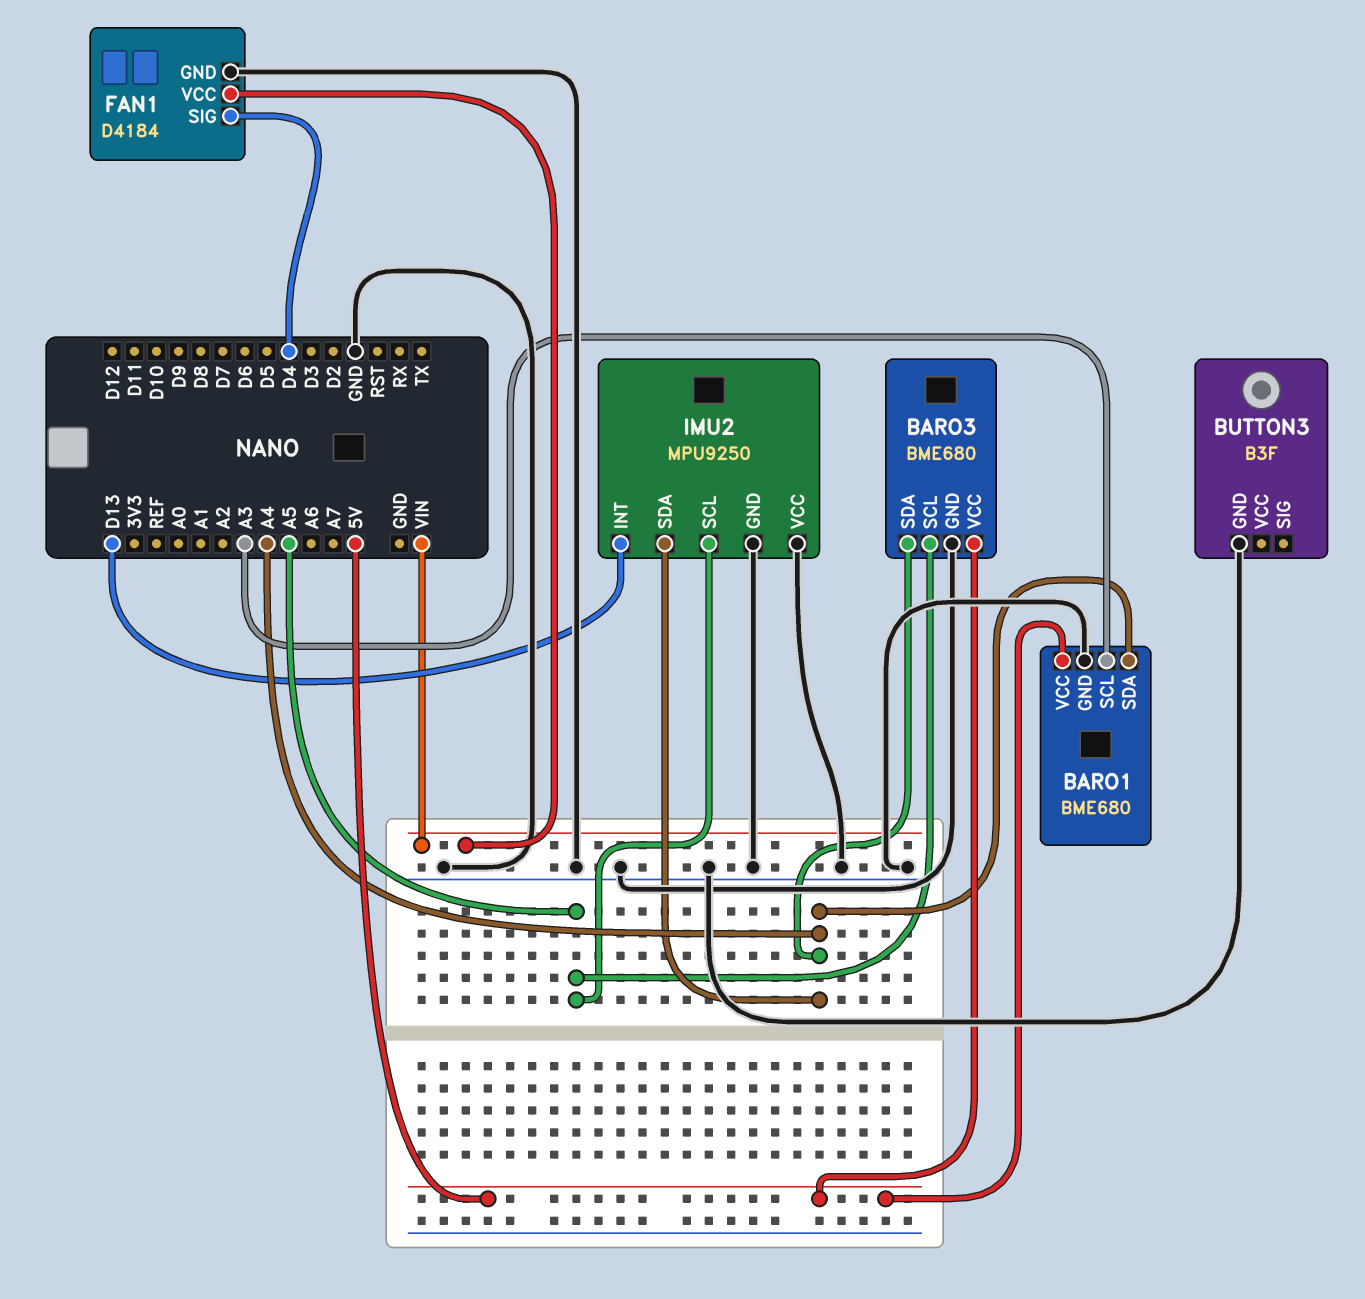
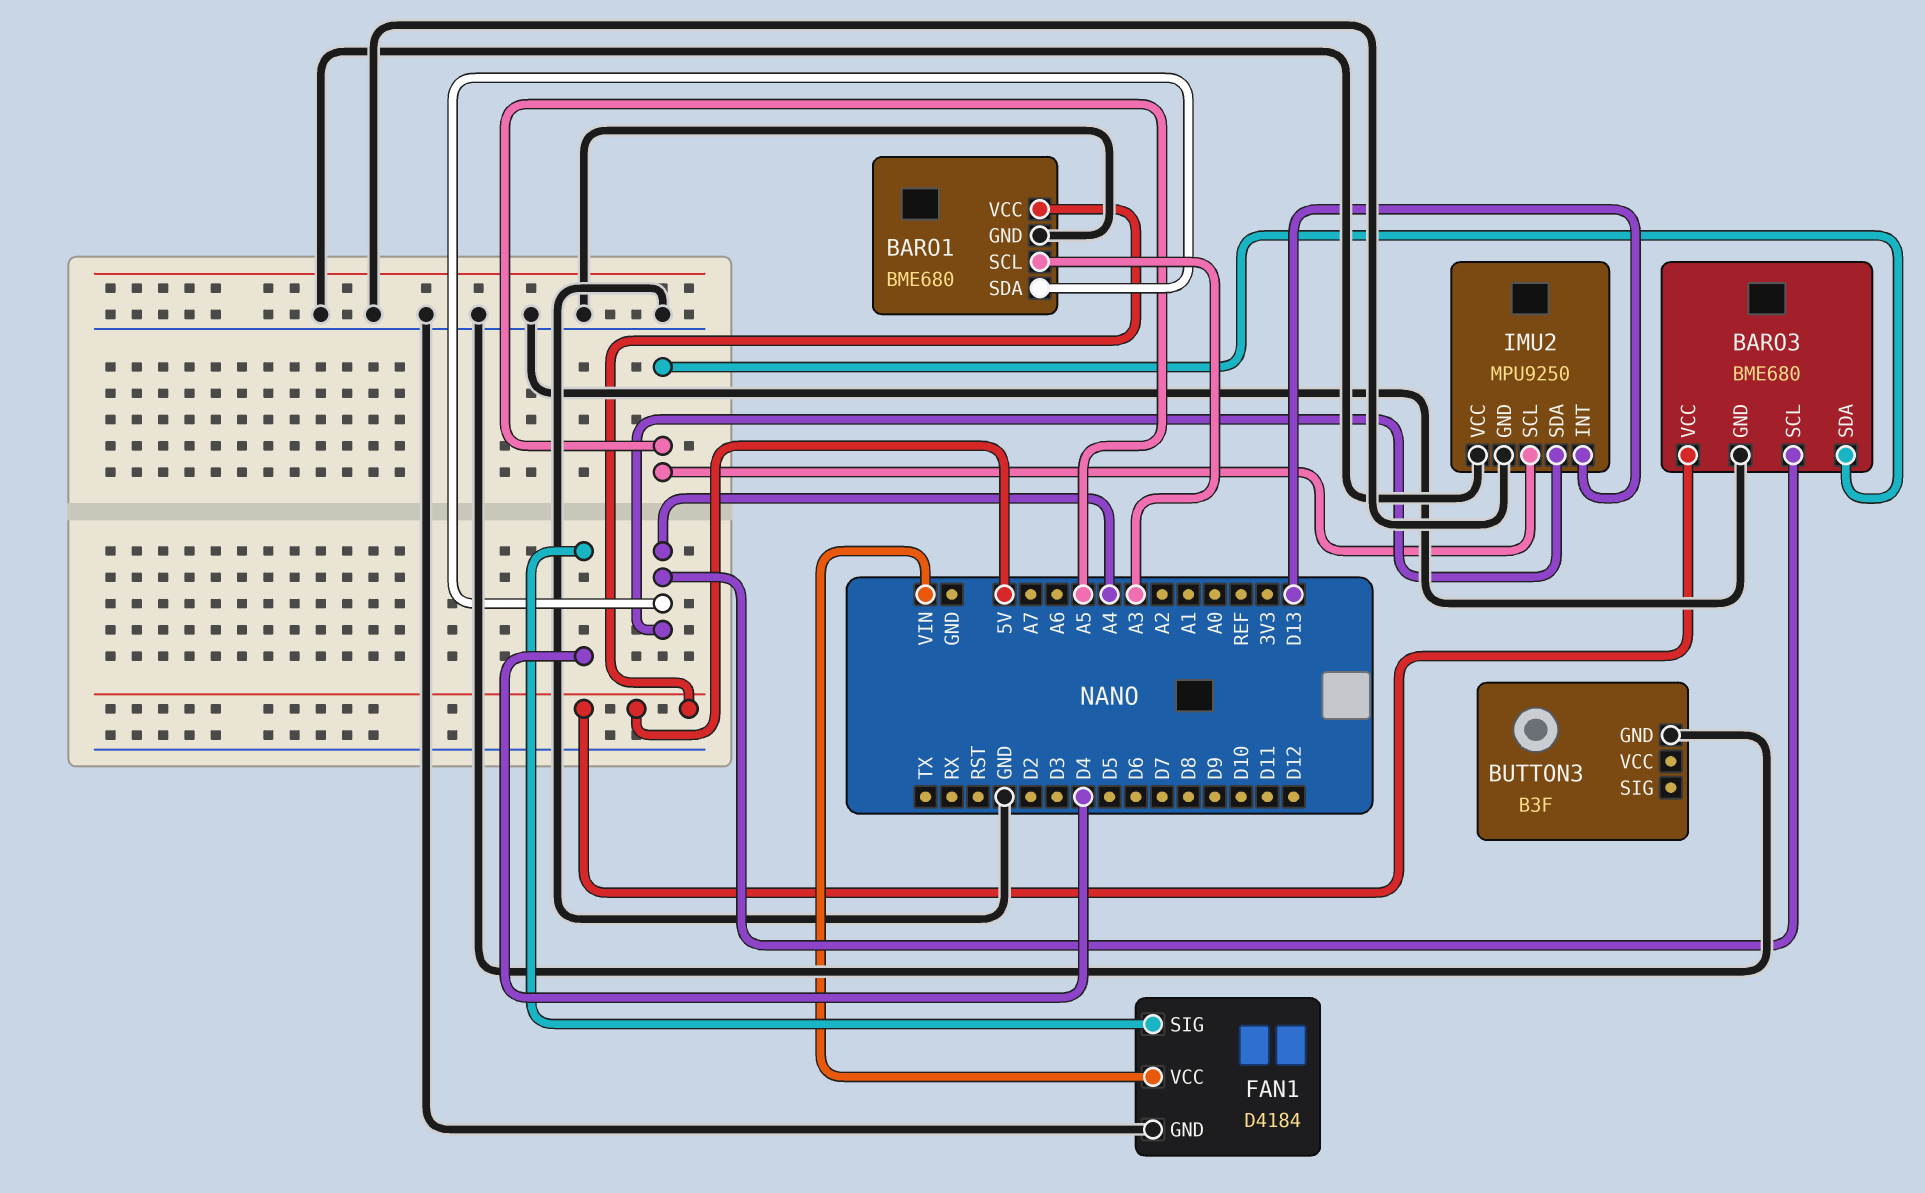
BARO3 pin SCL: A5 -> A4
BARO3 pin SDA: A4 -> A5

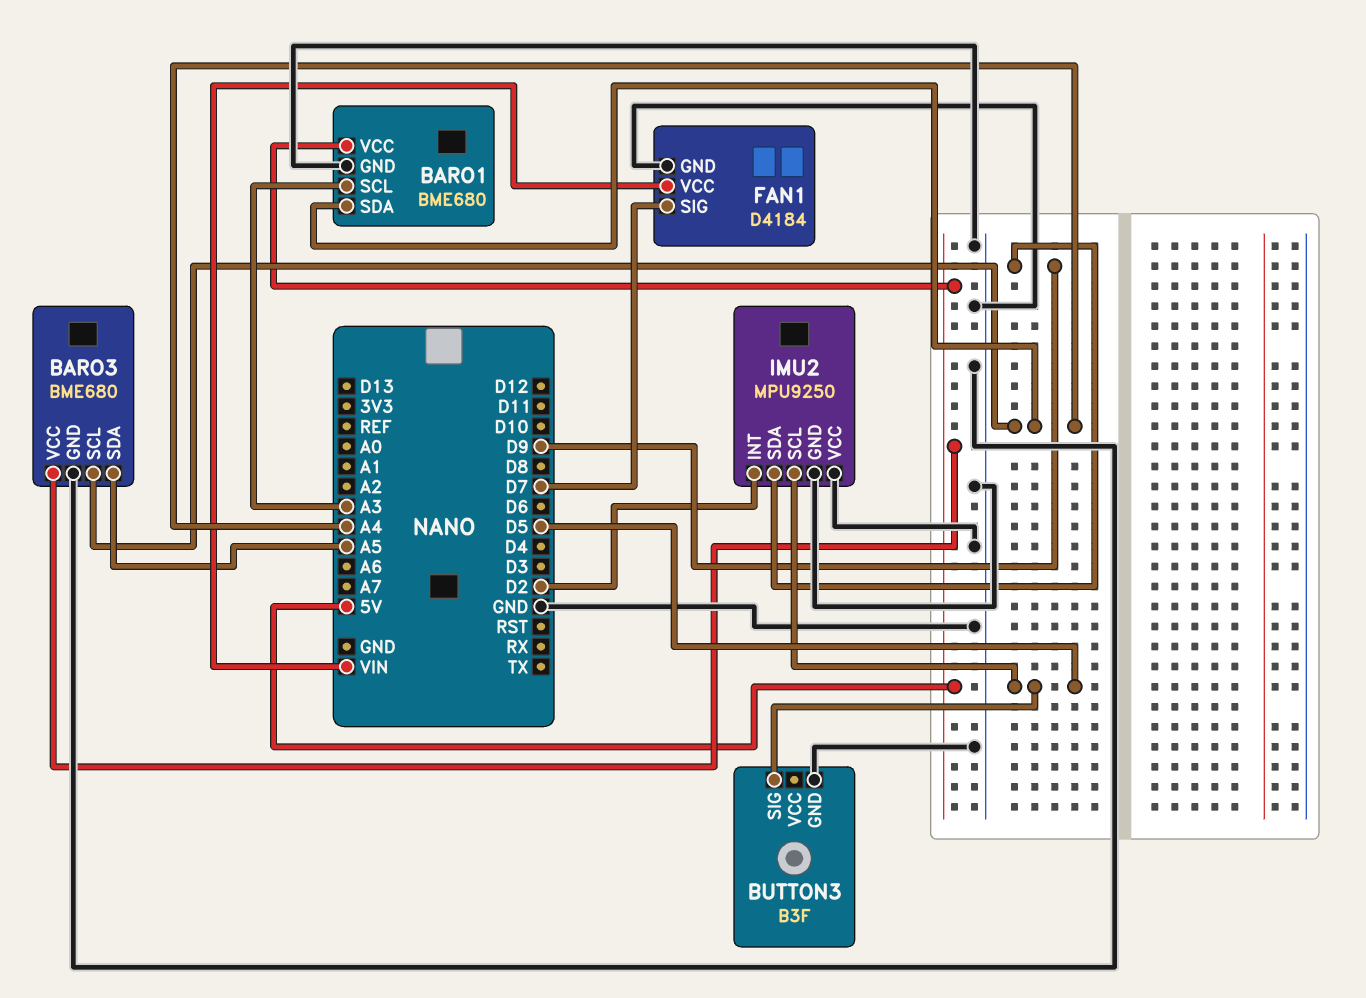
BUTTON3 pin SIG: none -> D5
FAN1 pin SIG: D4 -> D7
IMU2 pin INT: D13 -> D2
IMU2 pin SCL: A5 -> D5
IMU2 pin SDA: A4 -> D9

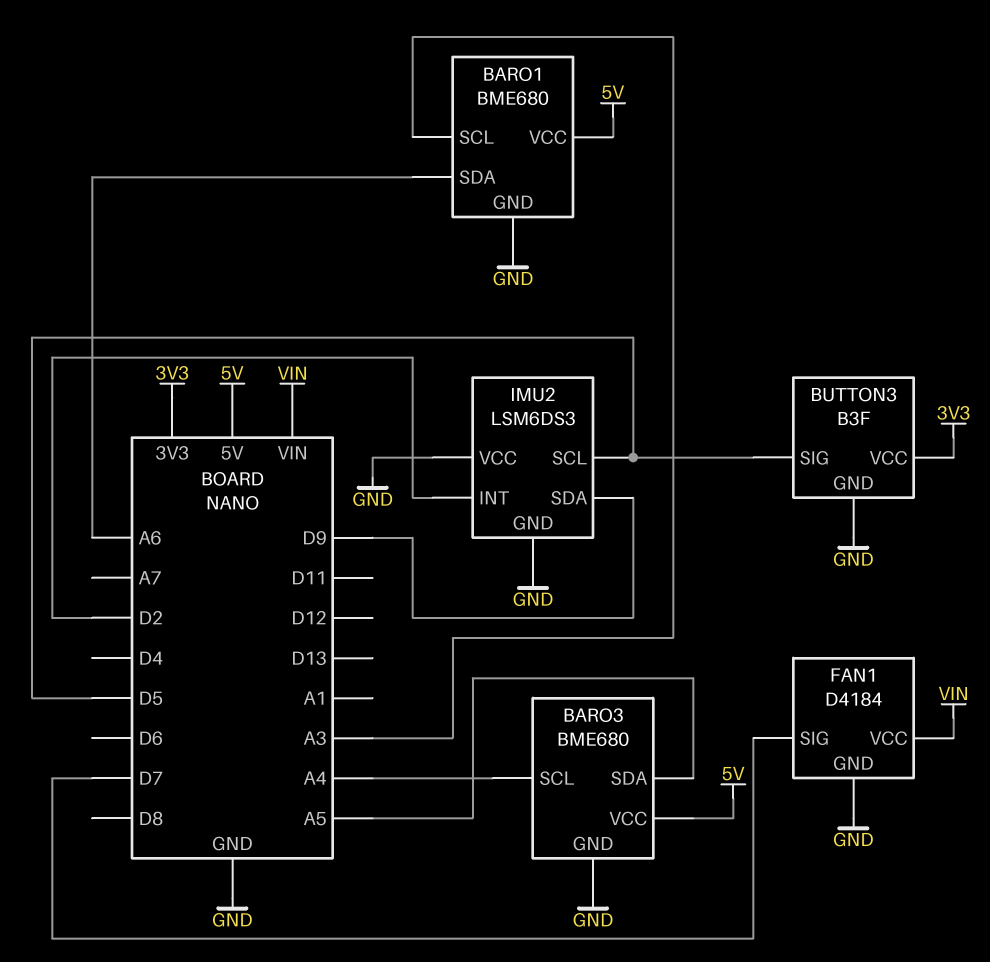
BARO1 pin SDA: A4 -> A6
BUTTON3 pin VCC: none -> 3V3
IMU2: MPU9250 -> LSM6DS3

